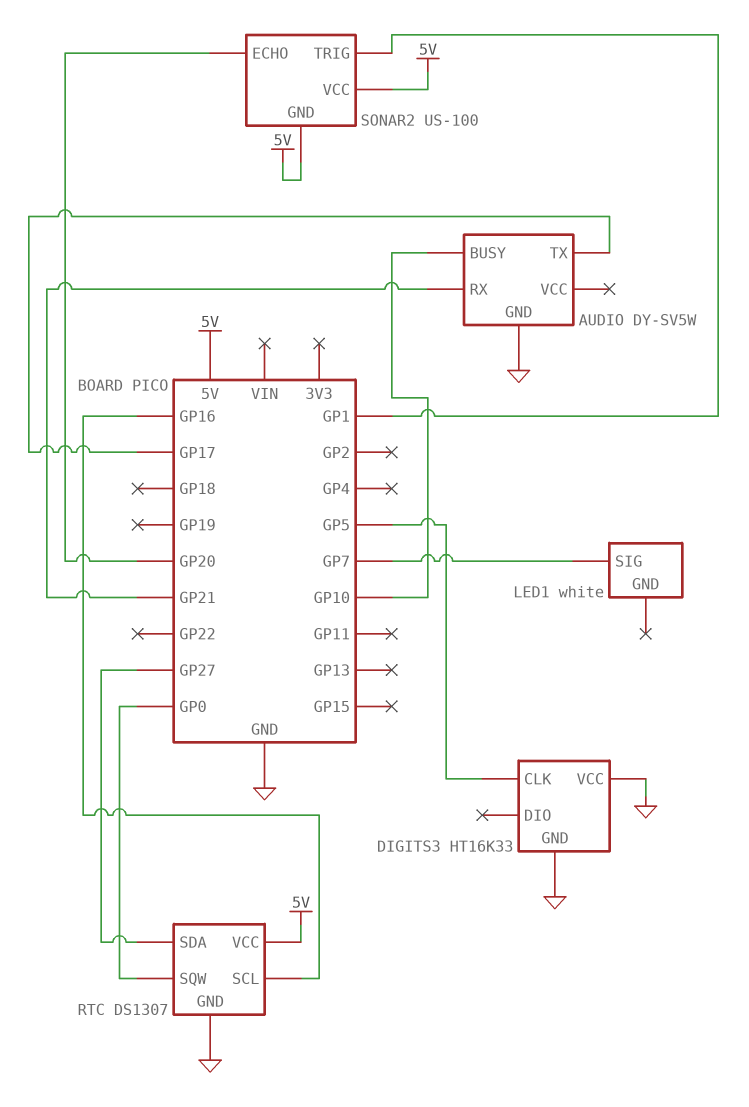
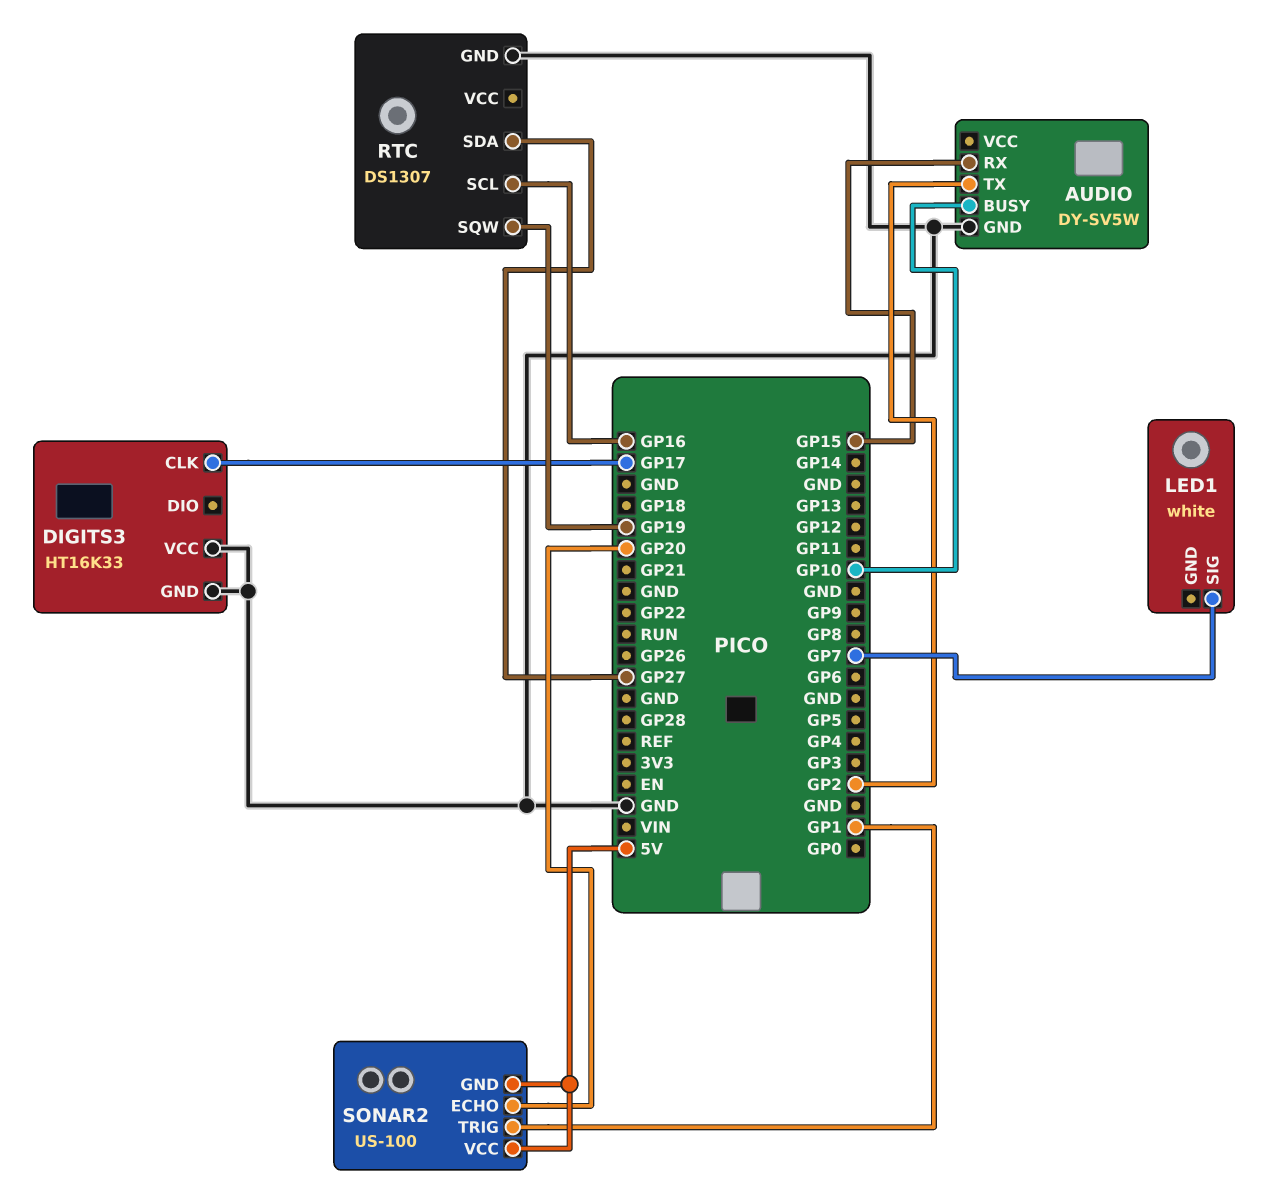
AUDIO pin RX: GP21 -> GP15
AUDIO pin TX: GP17 -> GP2
DIGITS3 pin CLK: GP5 -> GP17
RTC pin SQW: GP0 -> GP19
RTC pin VCC: 5V -> none

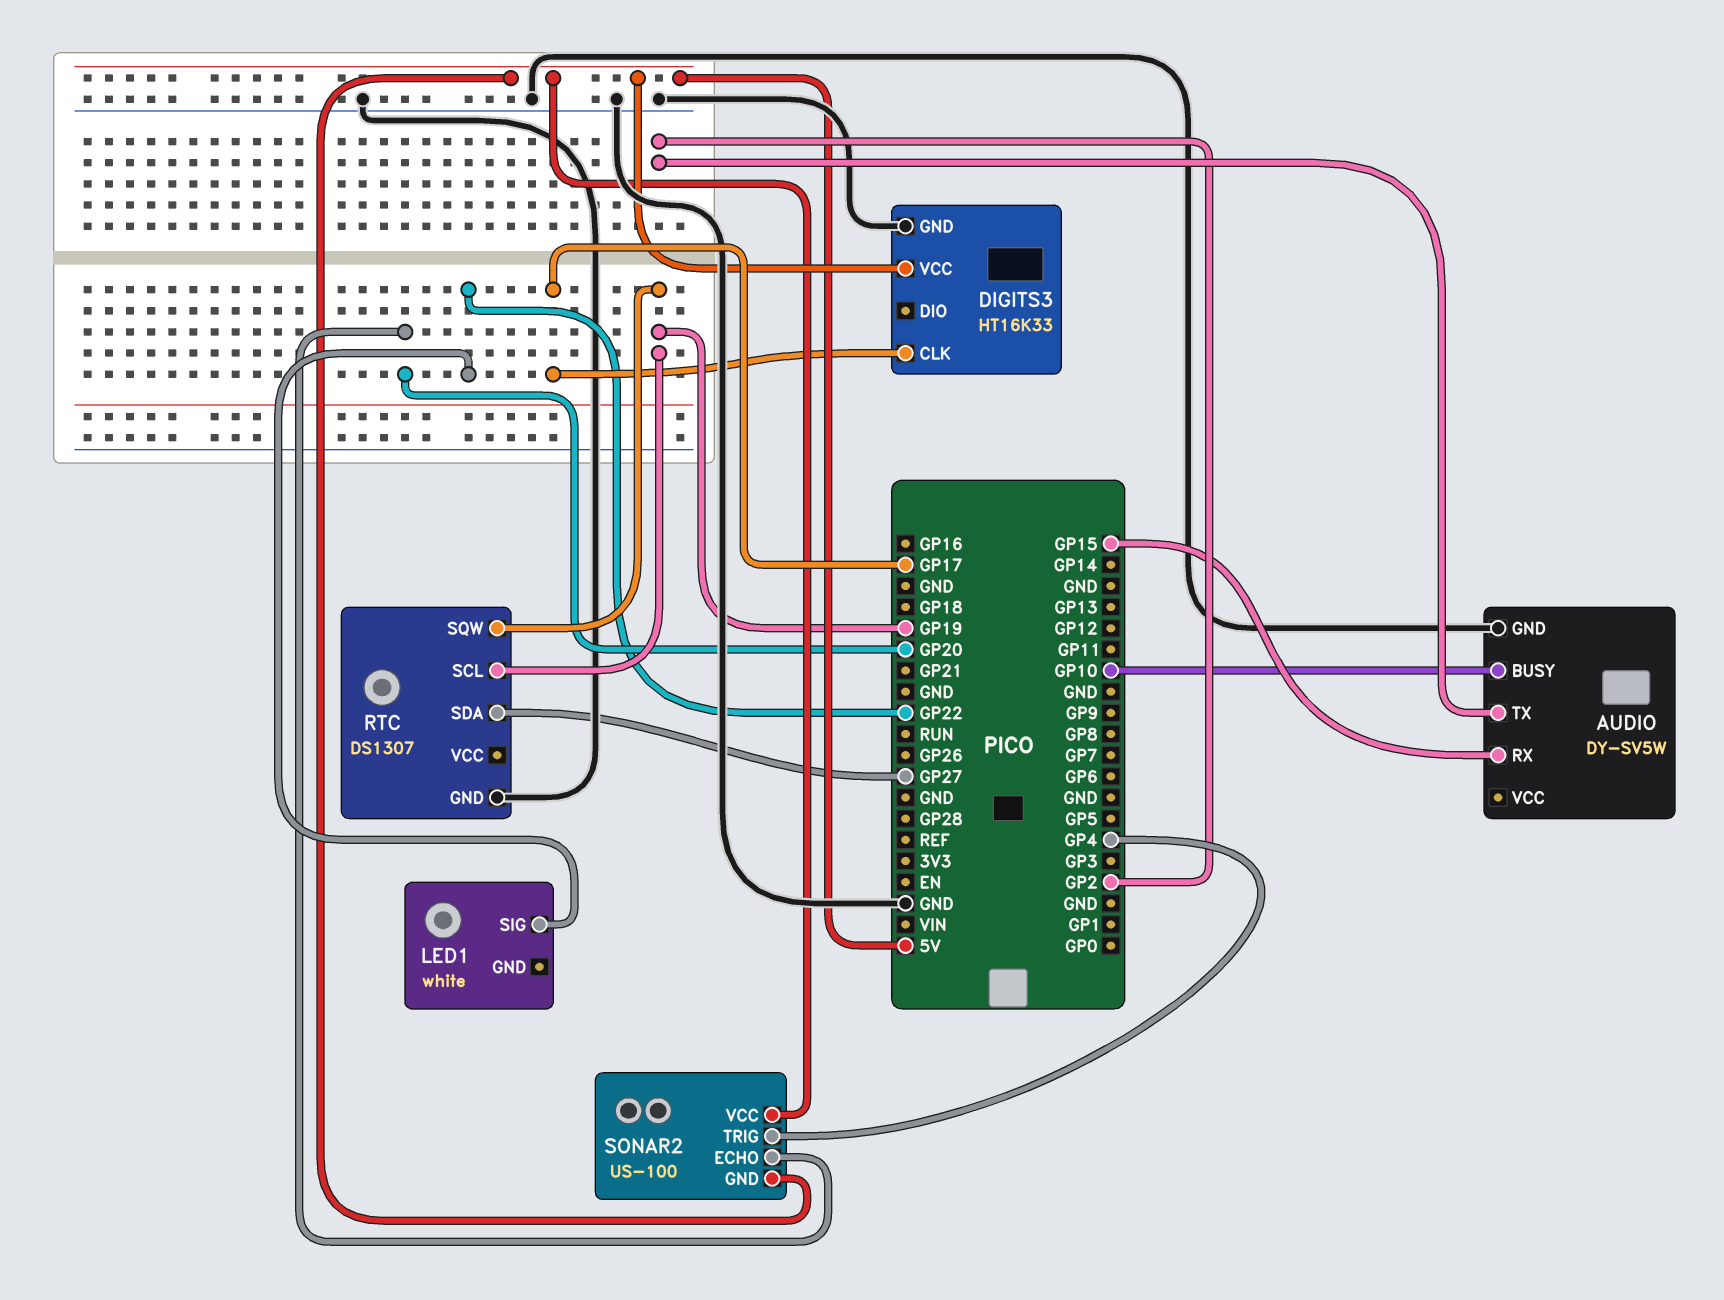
DIGITS3 pin VCC: GND -> 5V
LED1 pin SIG: GP7 -> GP22
RTC pin SCL: GP16 -> GP19
SONAR2 pin TRIG: GP1 -> GP4

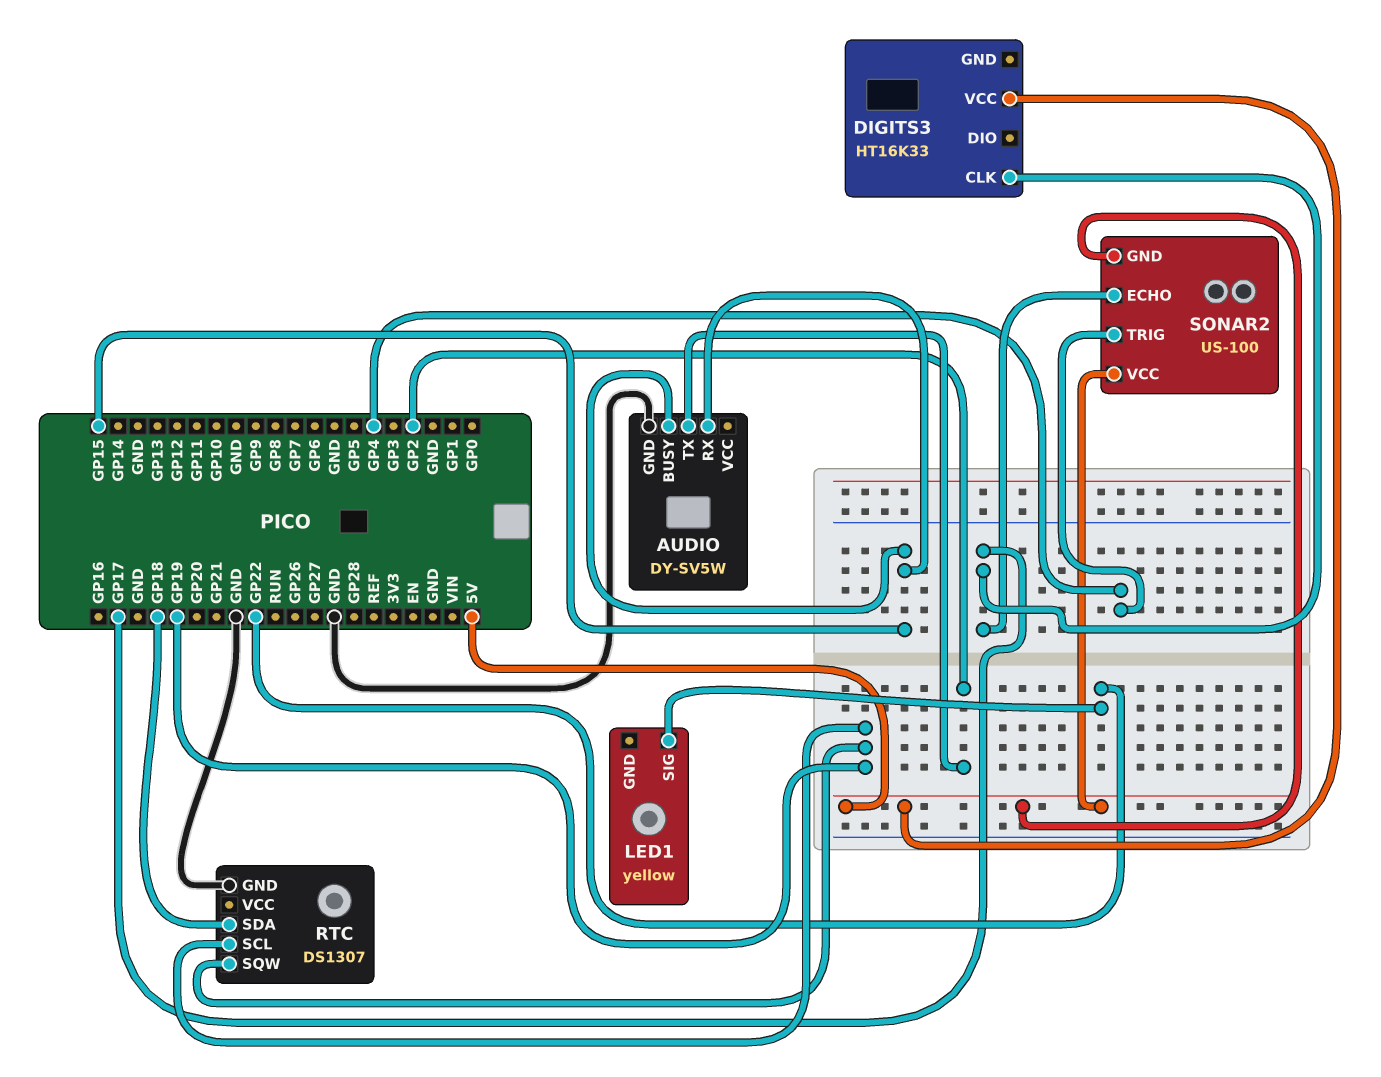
AUDIO pin BUSY: GP10 -> GP15
DIGITS3 pin GND: GND -> none
LED1: white -> yellow
RTC pin SDA: GP27 -> GP18
SONAR2 pin ECHO: GP20 -> GP17

